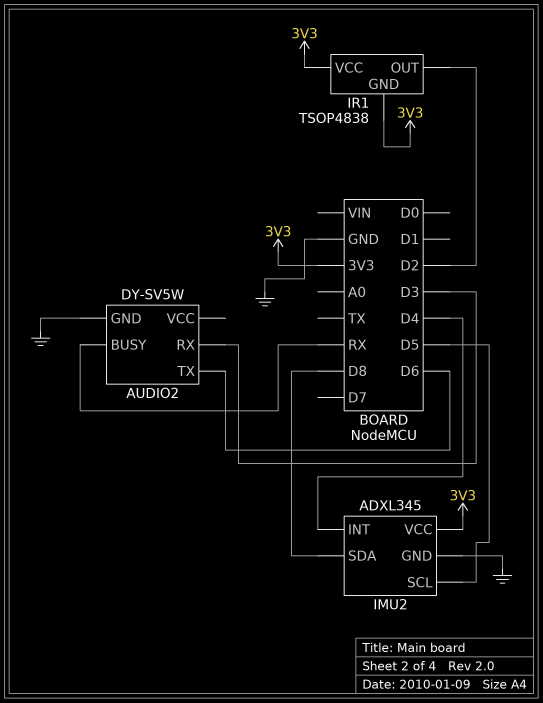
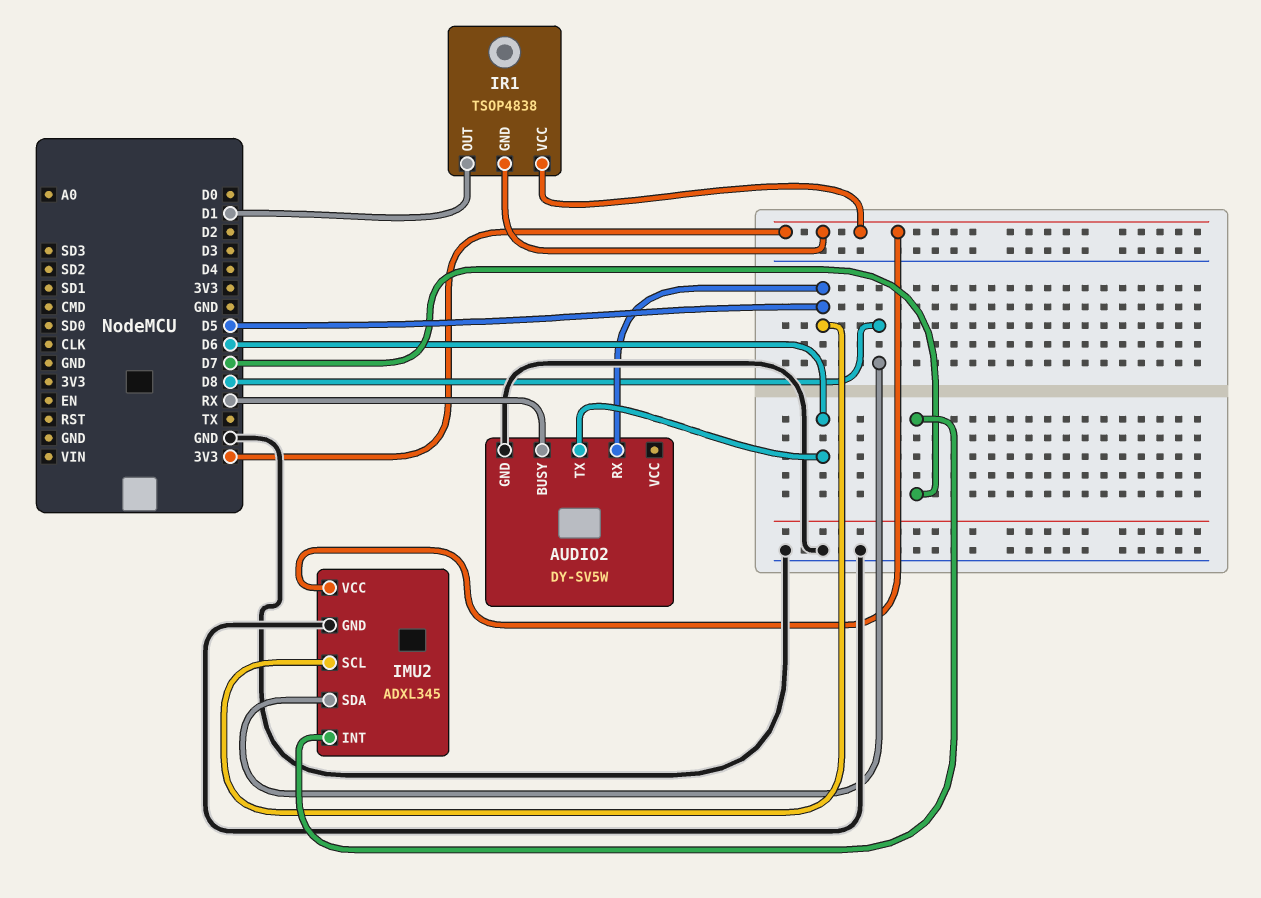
AUDIO2 pin RX: D3 -> D5
IMU2 pin INT: D4 -> D7
IR1 pin OUT: D2 -> D1

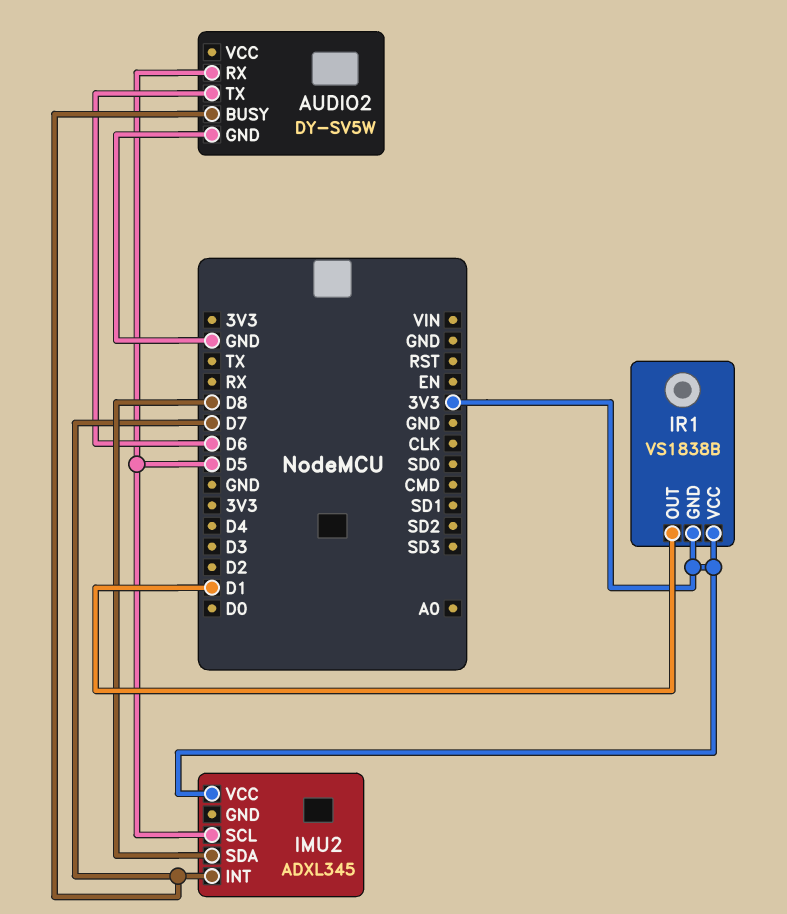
AUDIO2 pin BUSY: RX -> D7
IMU2 pin GND: GND -> none
IR1: TSOP4838 -> VS1838B

